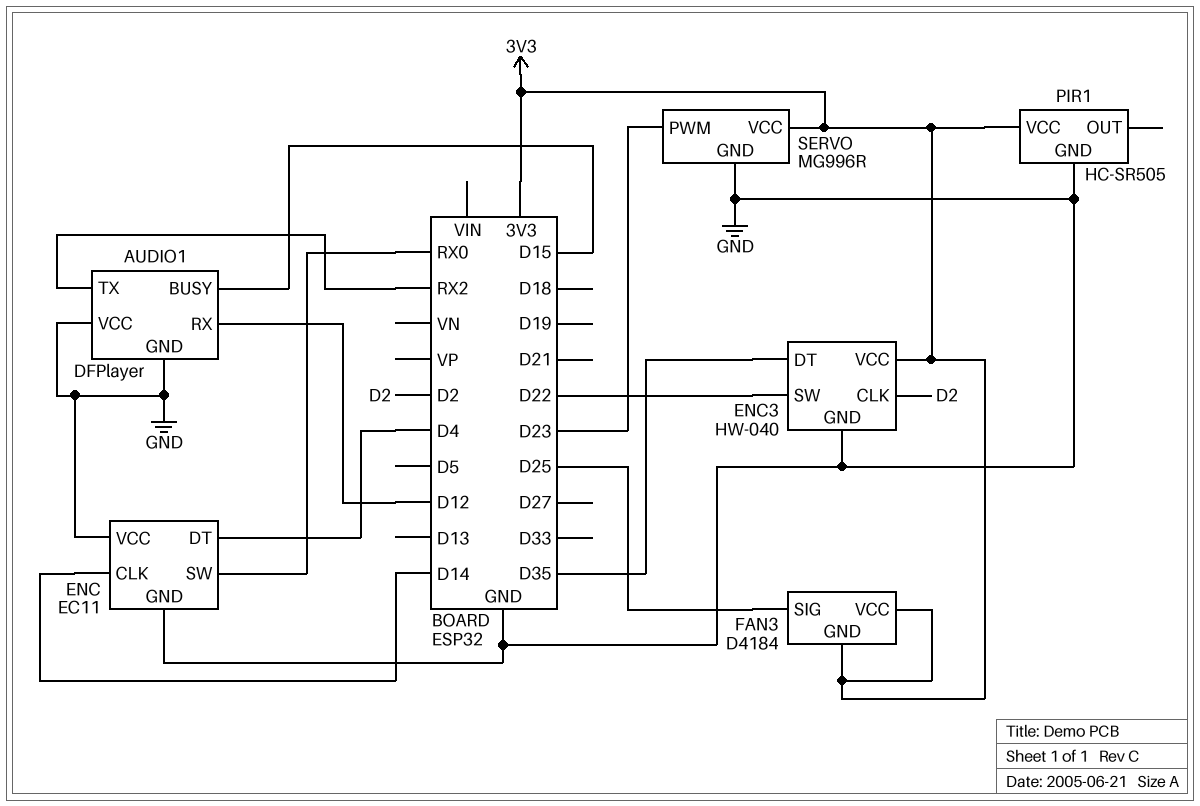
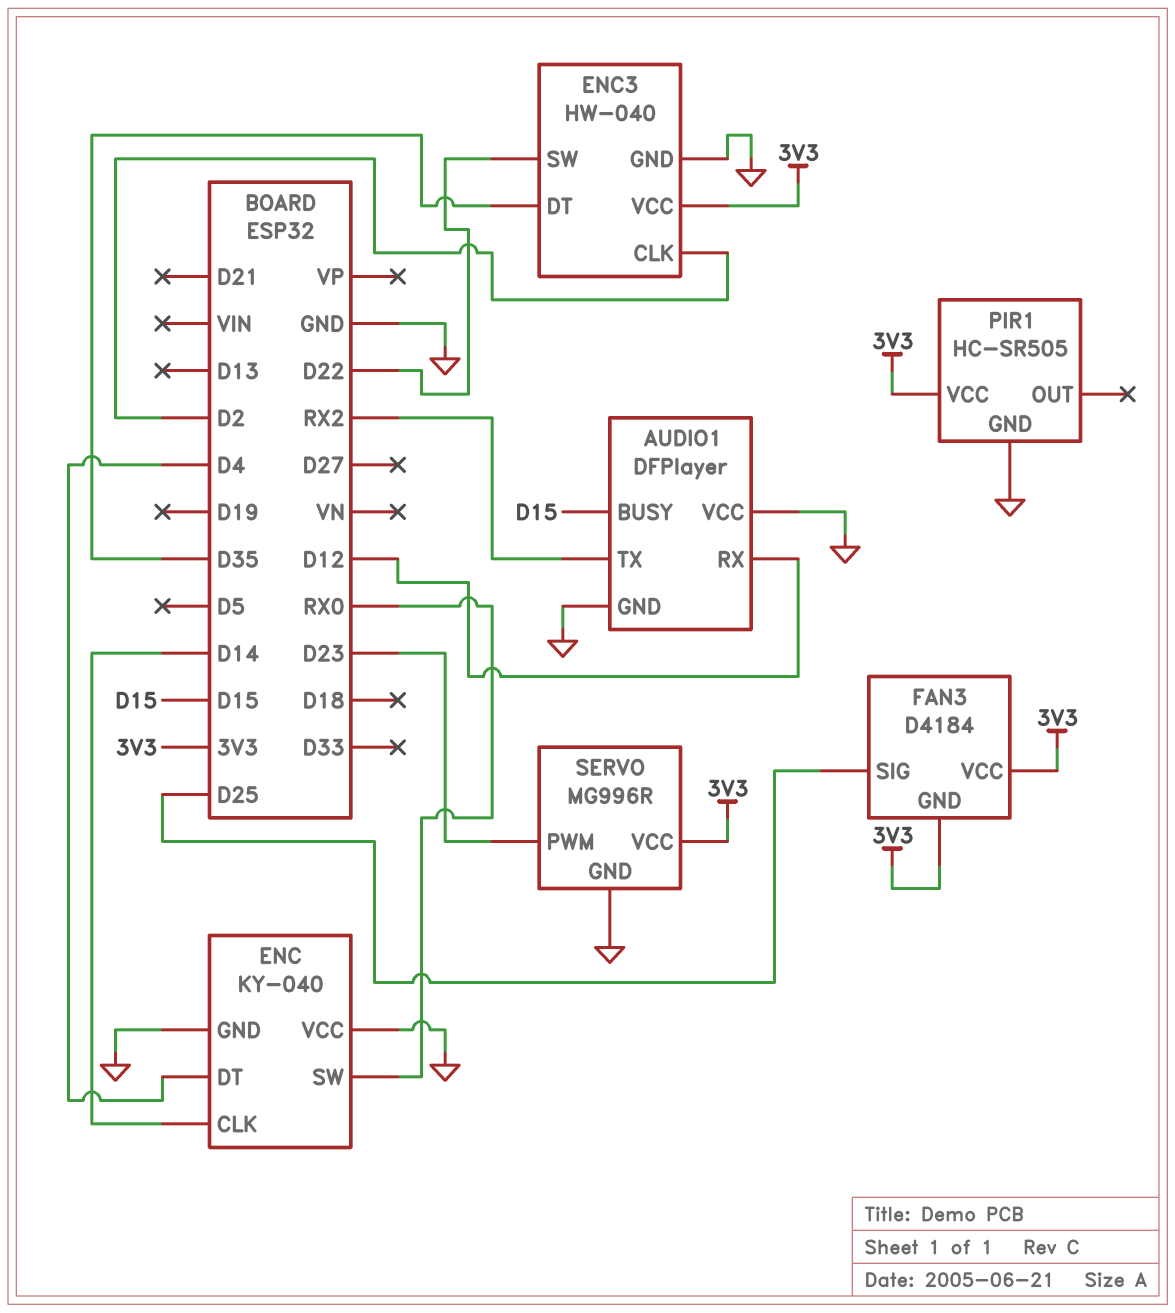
ENC: EC11 -> KY-040

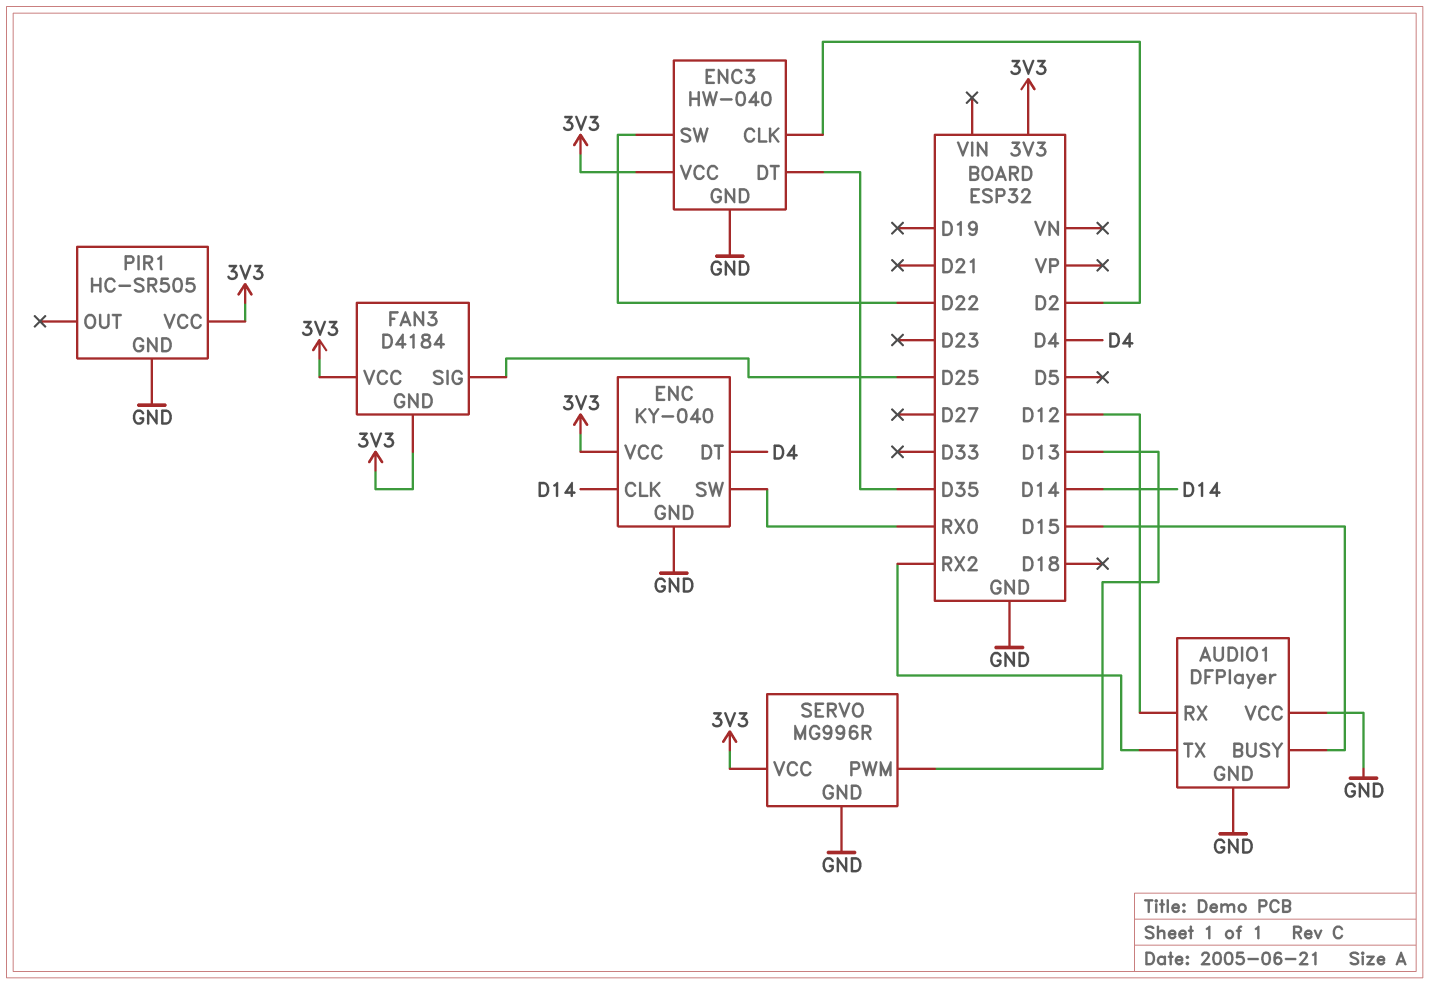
ENC pin VCC: GND -> 3V3
SERVO pin PWM: D23 -> D13

